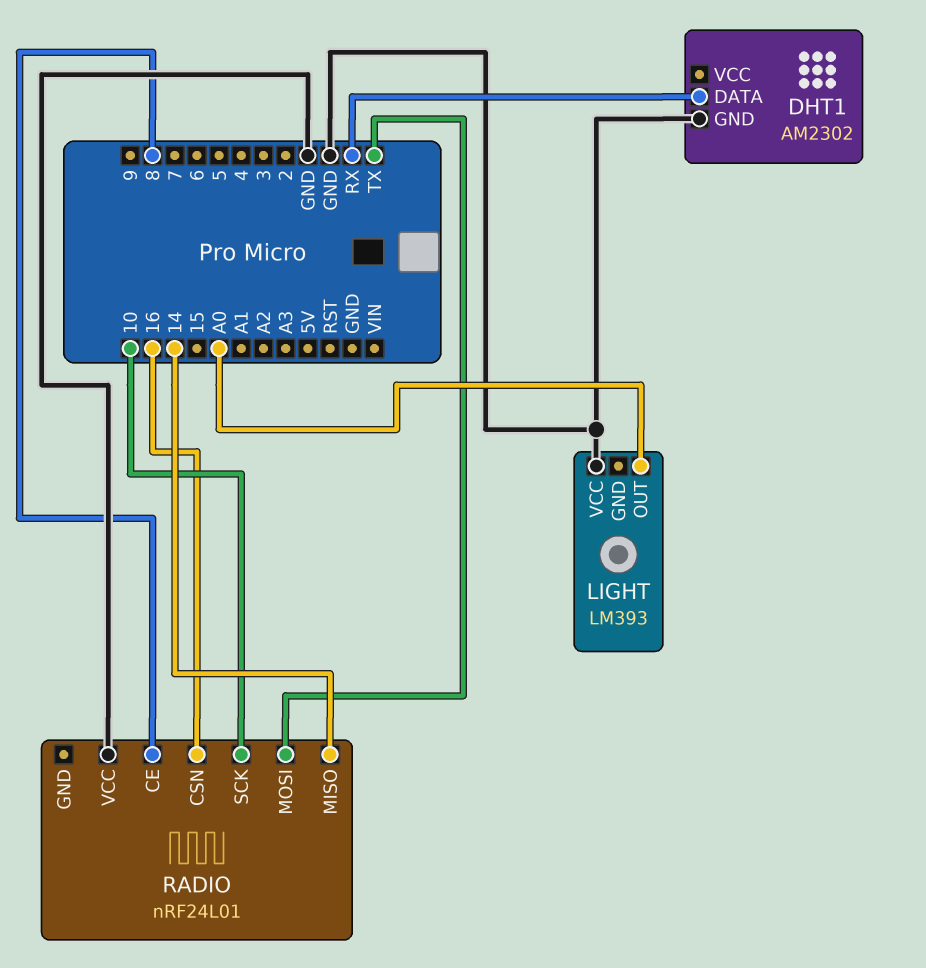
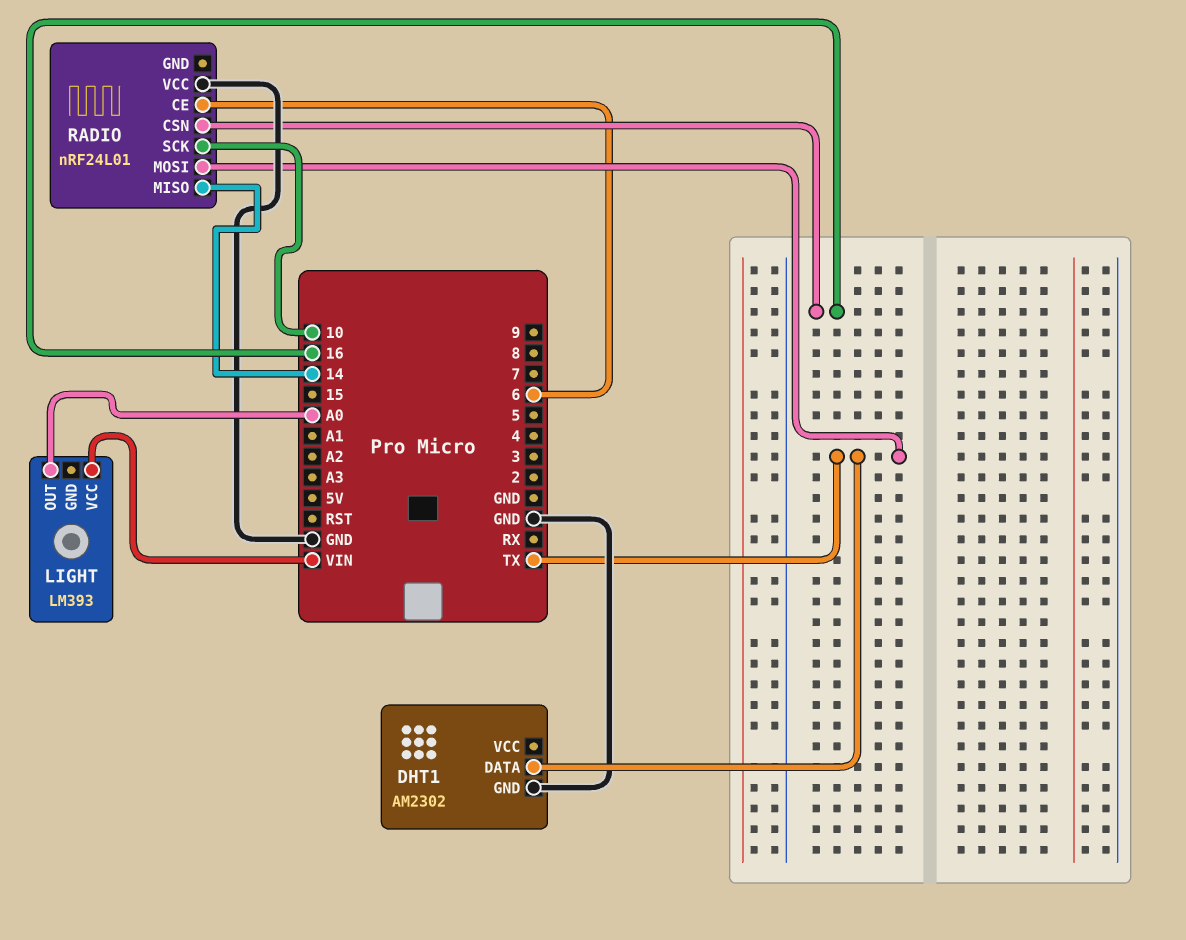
DHT1 pin DATA: RX -> TX
LIGHT pin VCC: GND -> VIN
RADIO pin CE: 8 -> 6

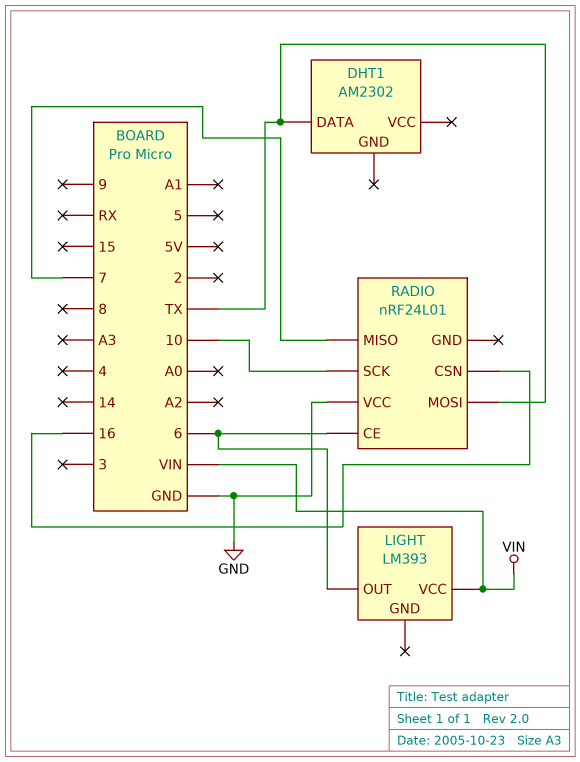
DHT1 pin GND: GND -> none
LIGHT pin OUT: A0 -> 6
RADIO pin MISO: 14 -> 7

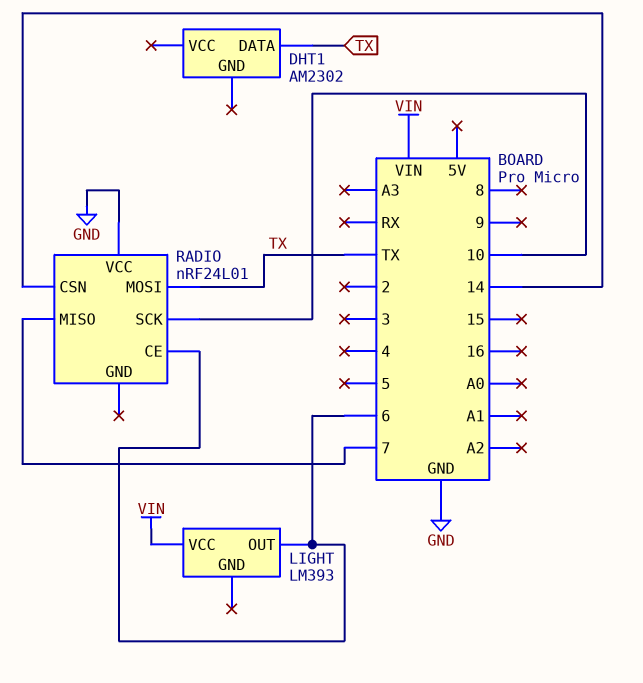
RADIO pin CSN: 16 -> 14

